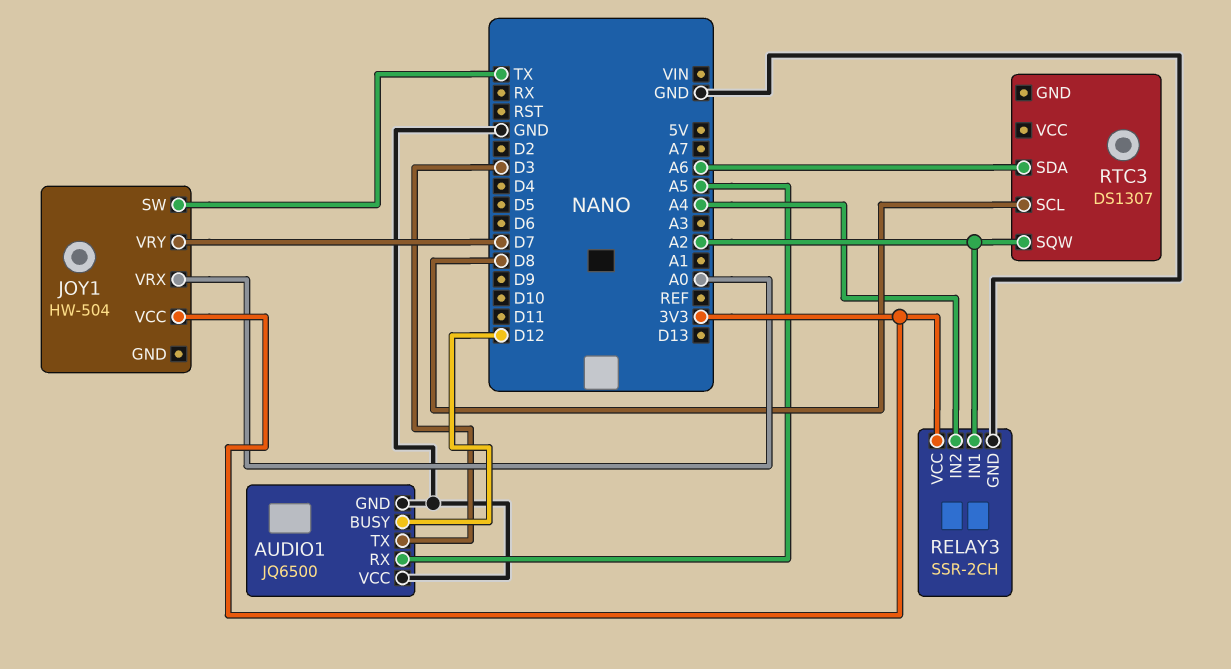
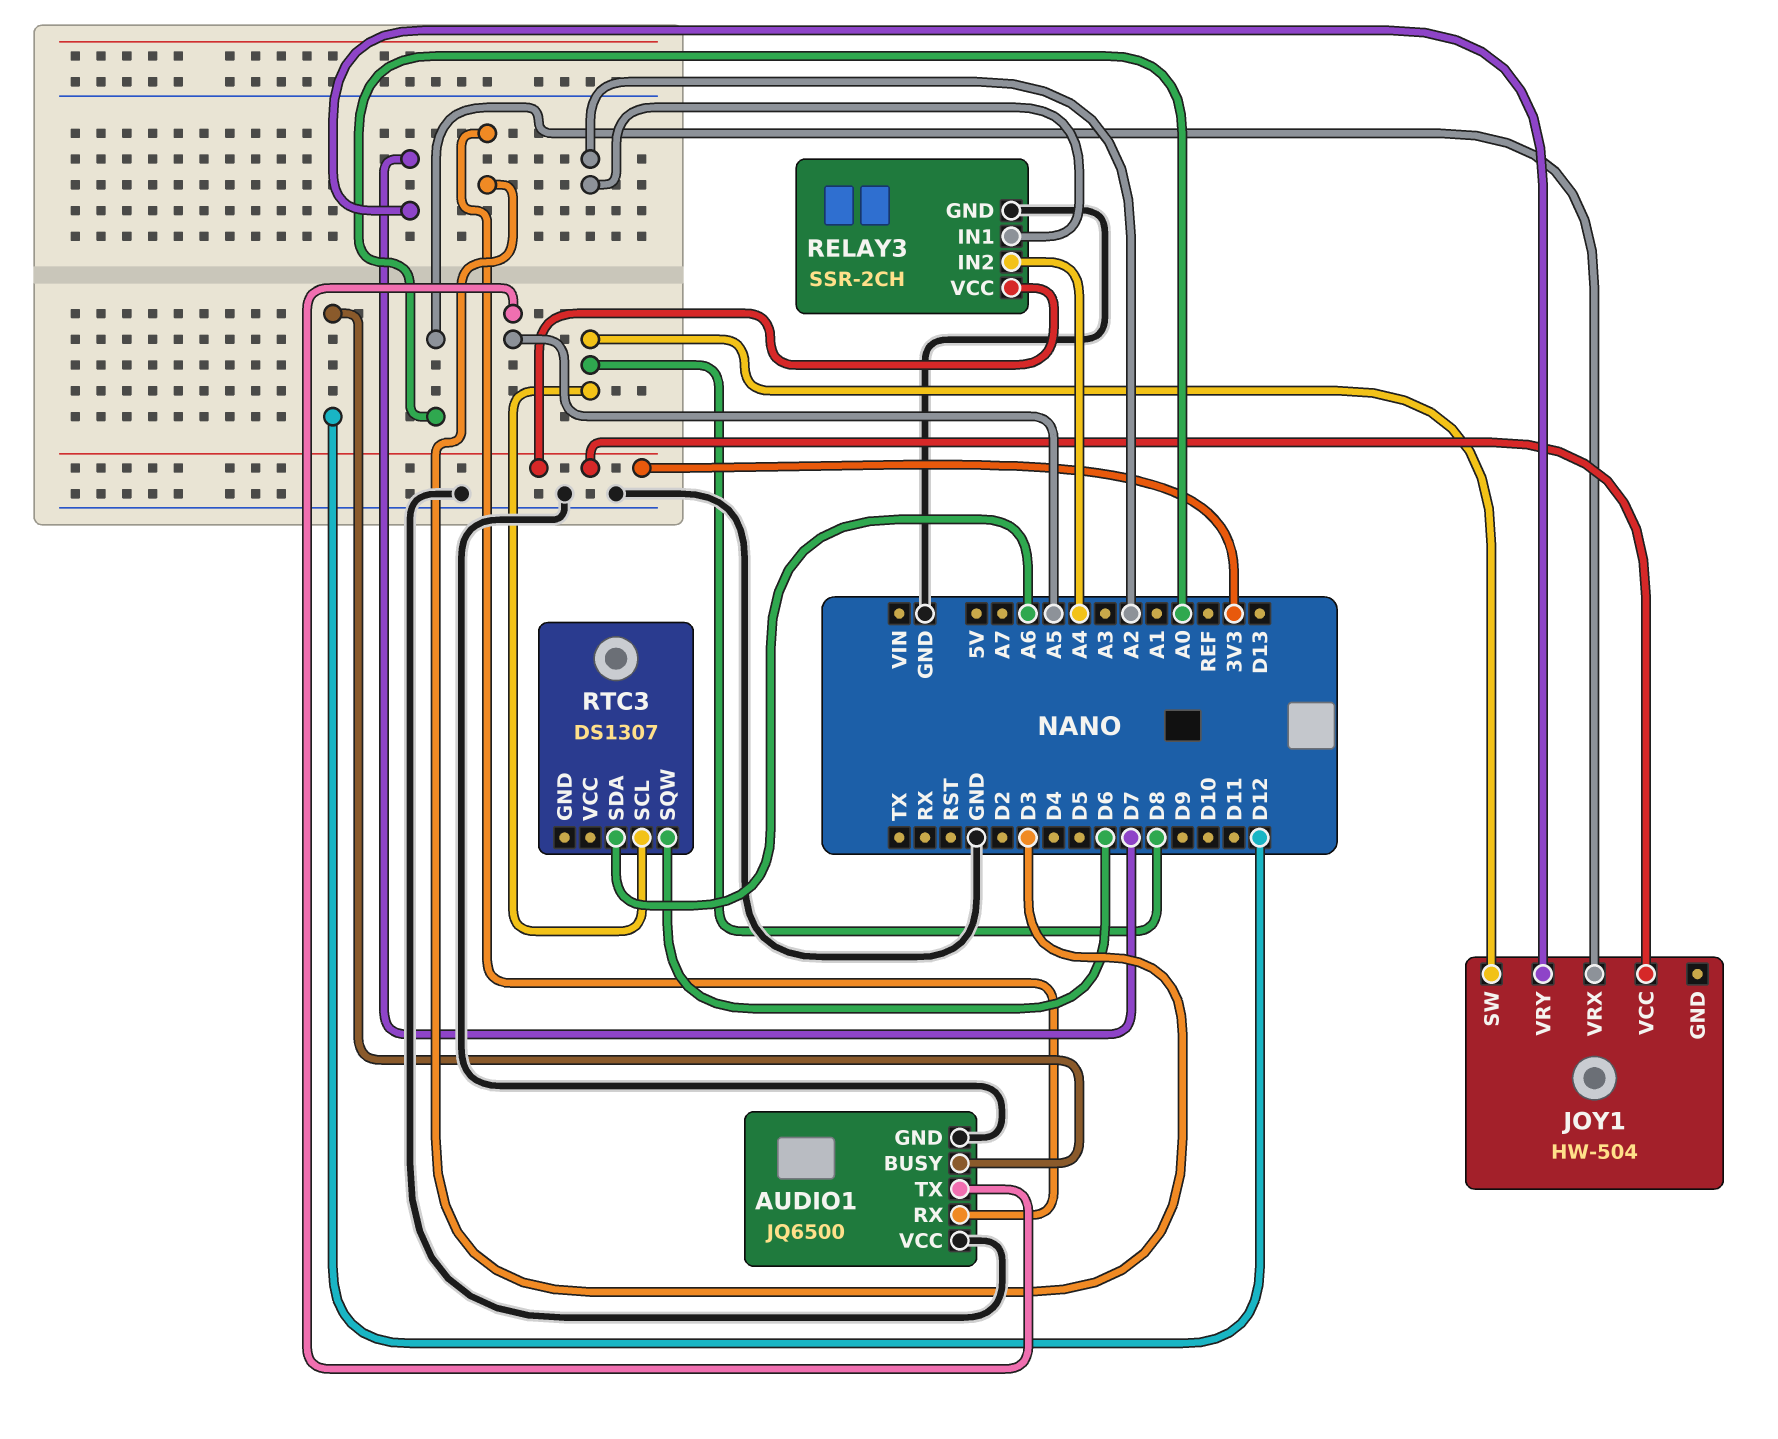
AUDIO1 pin RX: A5 -> D3
AUDIO1 pin TX: D3 -> A5
JOY1 pin SW: TX -> D8
RTC3 pin SQW: A2 -> D6

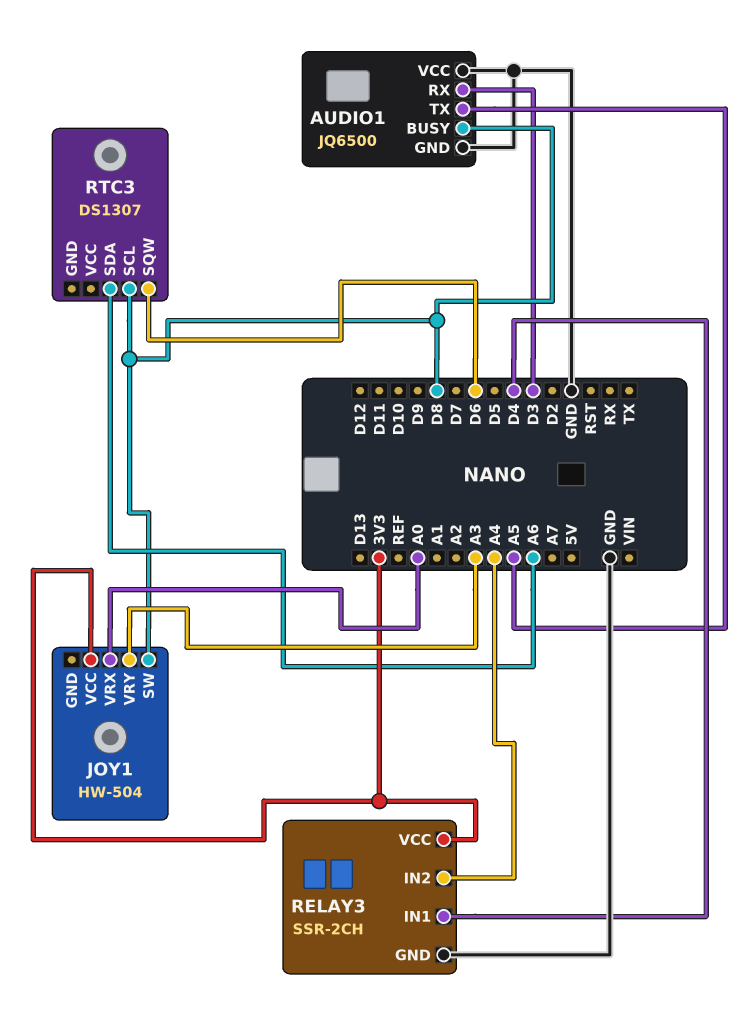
AUDIO1 pin BUSY: D12 -> D8
JOY1 pin VRY: D7 -> A3
RELAY3 pin IN1: A2 -> D4

